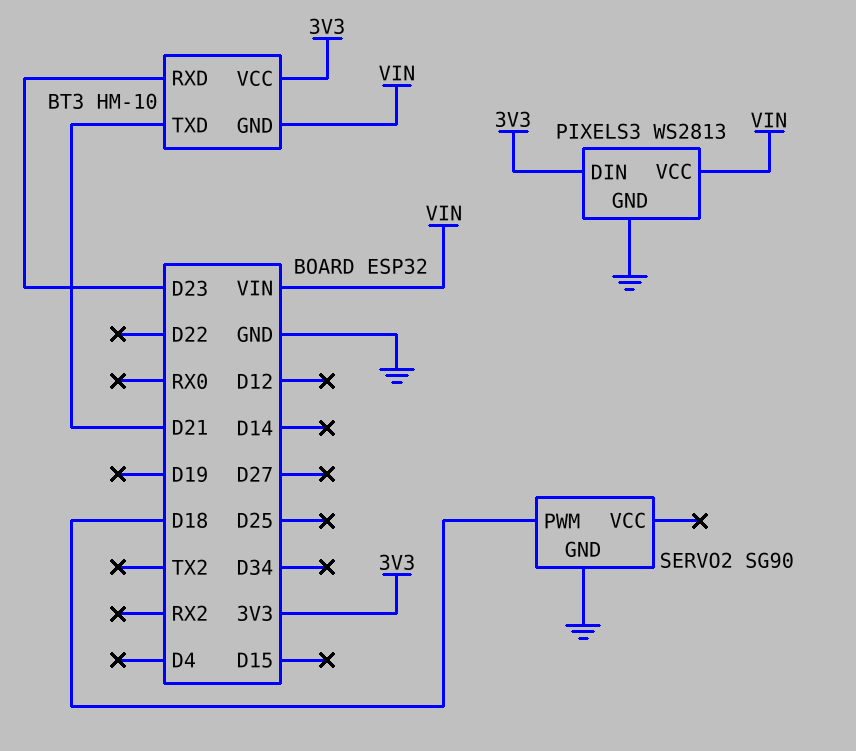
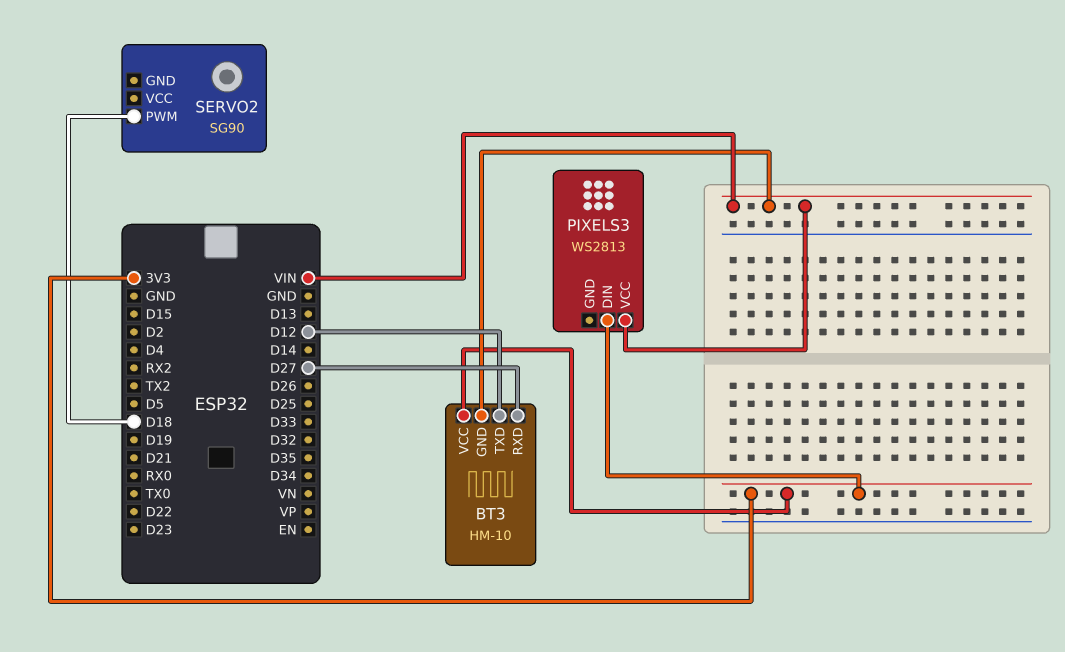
BT3 pin RXD: D23 -> D27
BT3 pin TXD: D21 -> D12
PIXELS3 pin GND: GND -> none
SERVO2 pin GND: GND -> none

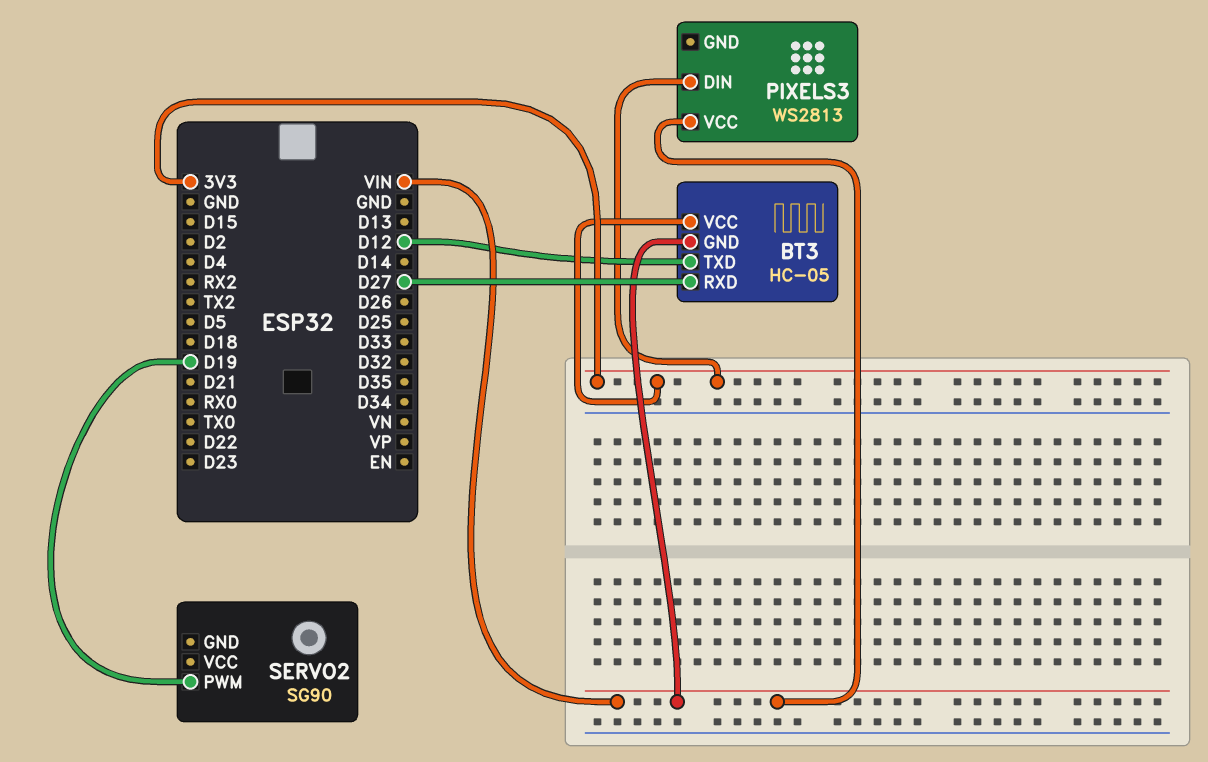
BT3: HM-10 -> HC-05
SERVO2 pin PWM: D18 -> D19

